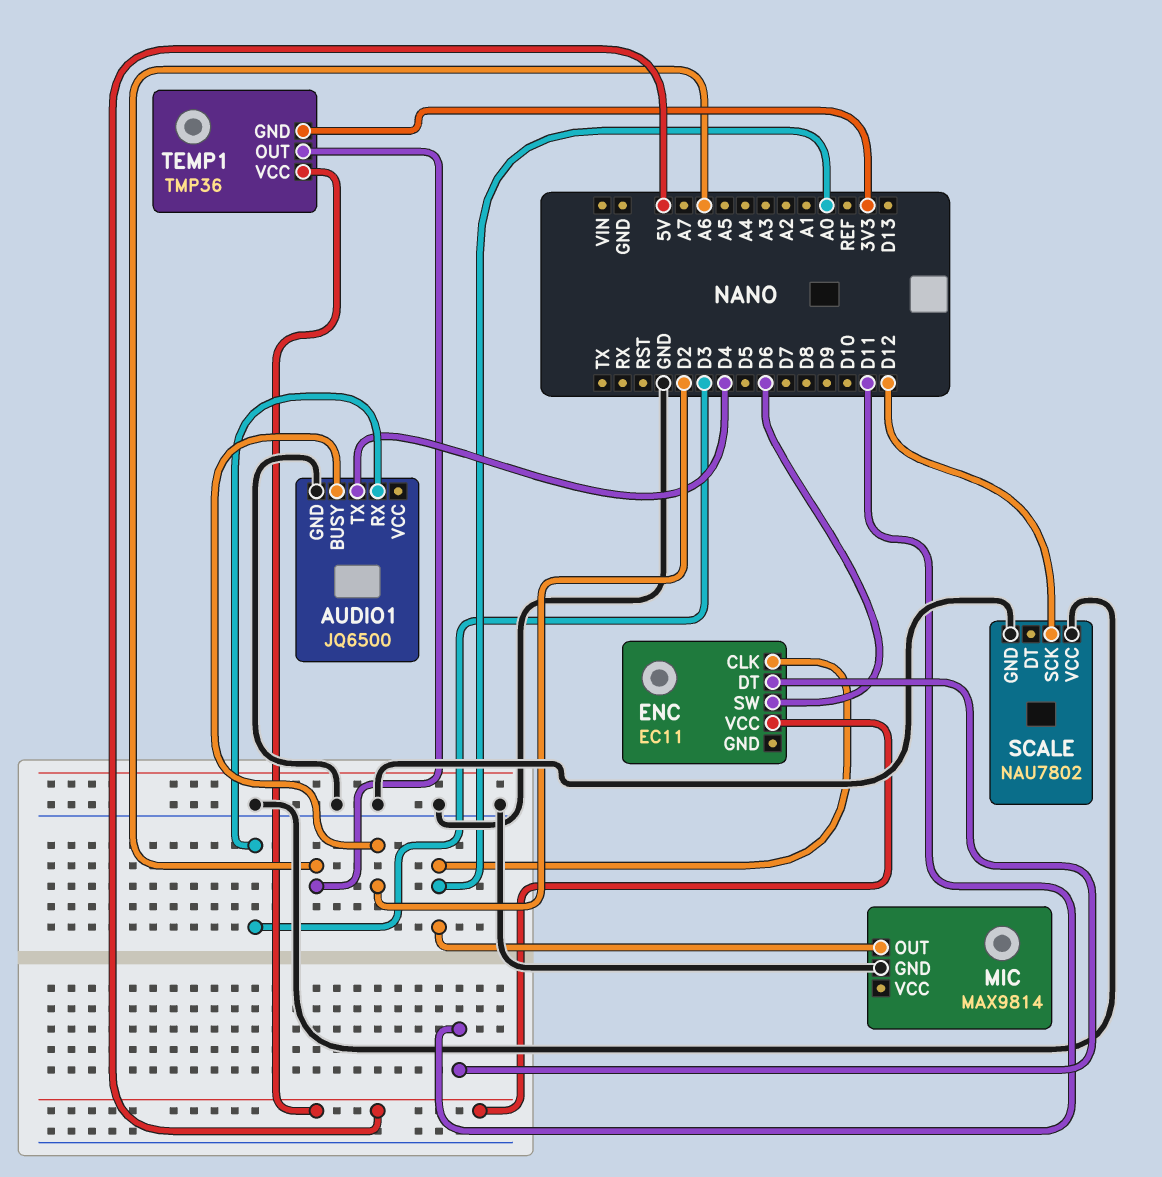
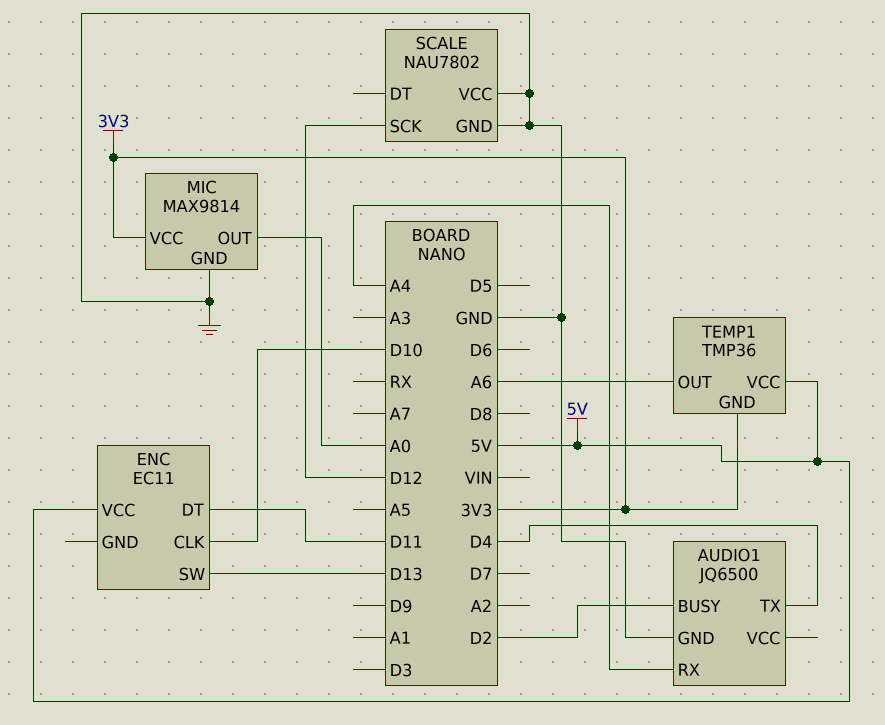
AUDIO1 pin RX: D3 -> A4
ENC pin CLK: A0 -> D10
ENC pin SW: D6 -> D13
MIC pin VCC: none -> 3V3

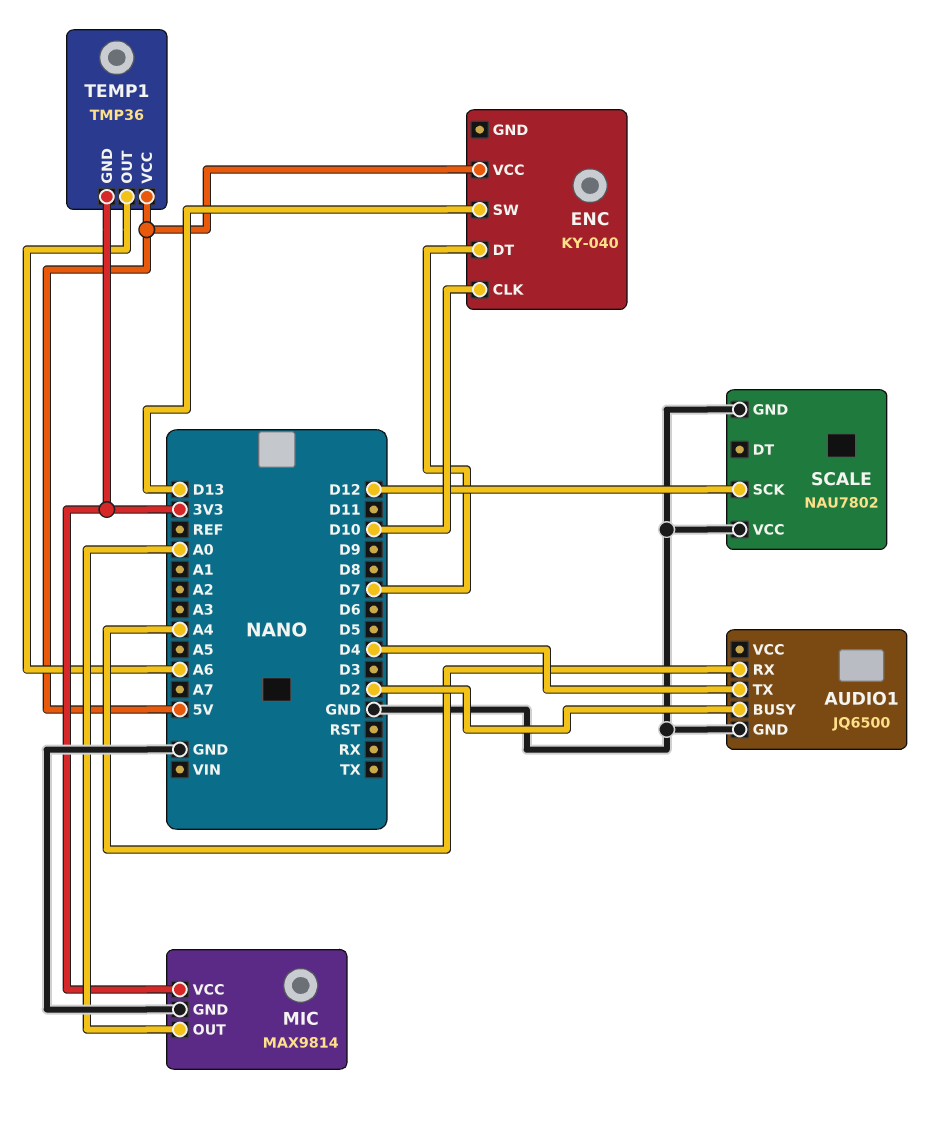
ENC: EC11 -> KY-040
ENC pin DT: D11 -> D7

